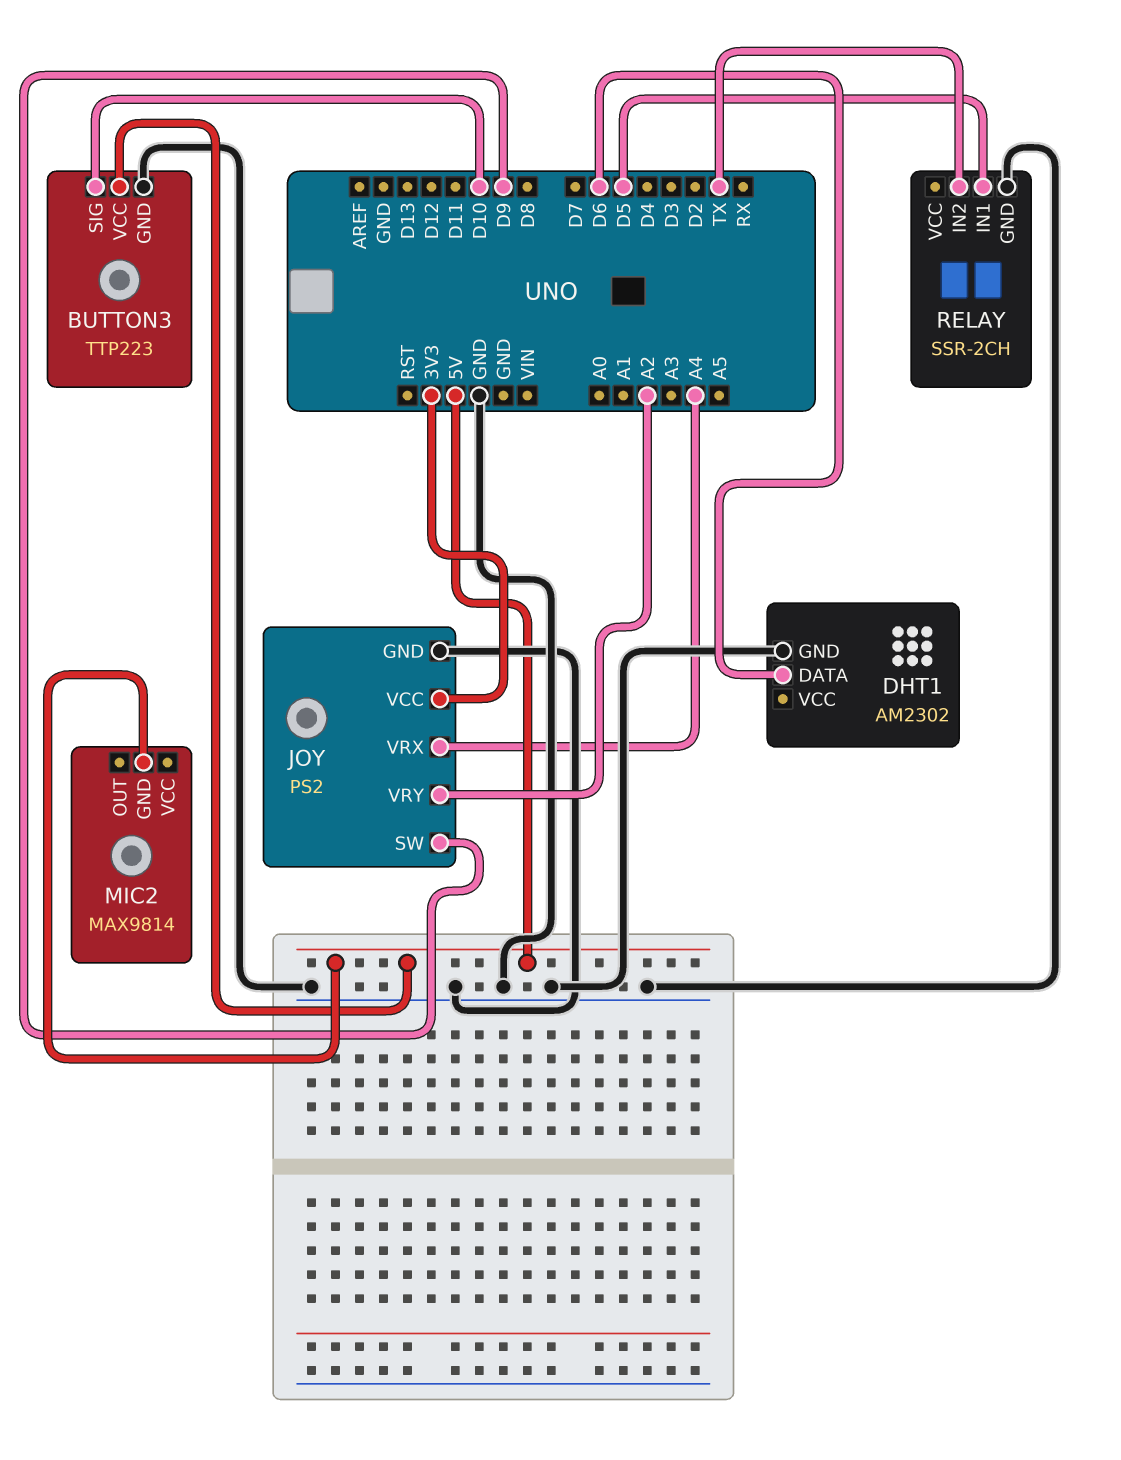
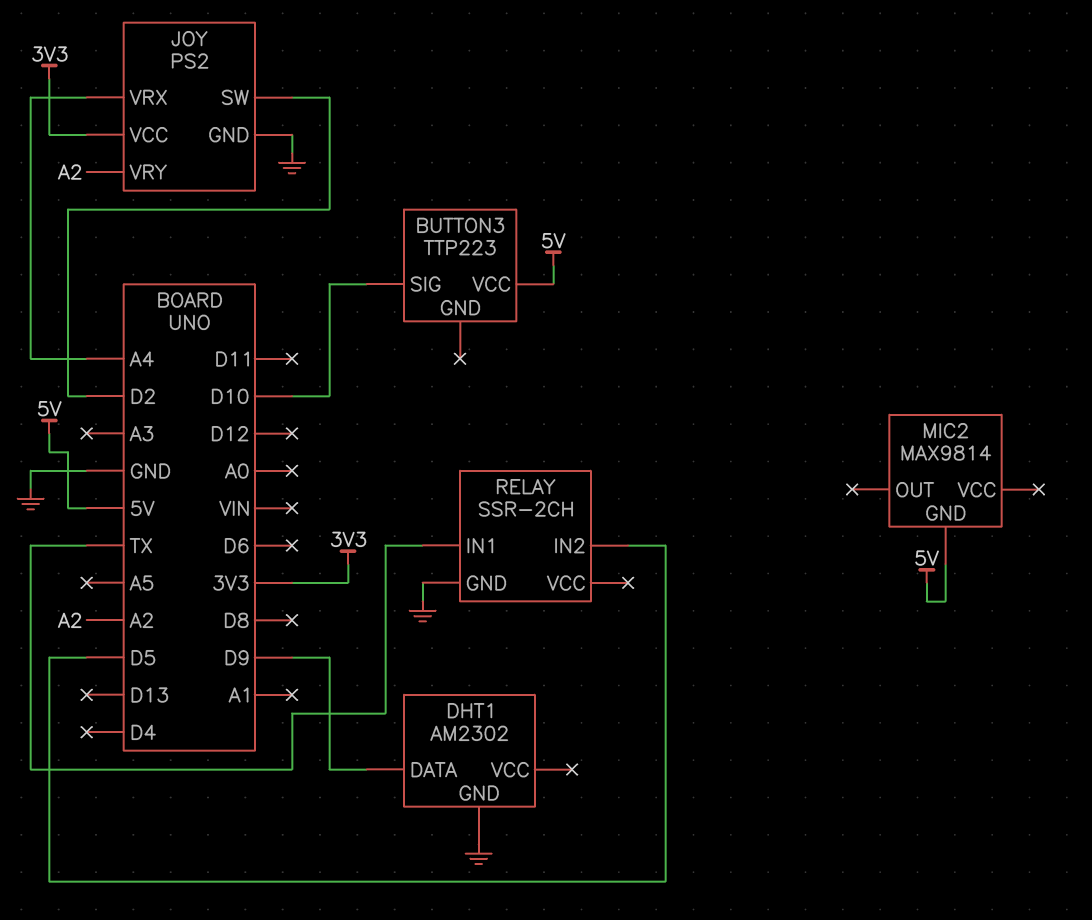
BUTTON3 pin GND: GND -> none
DHT1 pin DATA: D6 -> D9
JOY pin SW: D9 -> D2
RELAY pin IN1: D5 -> TX
RELAY pin IN2: TX -> D5

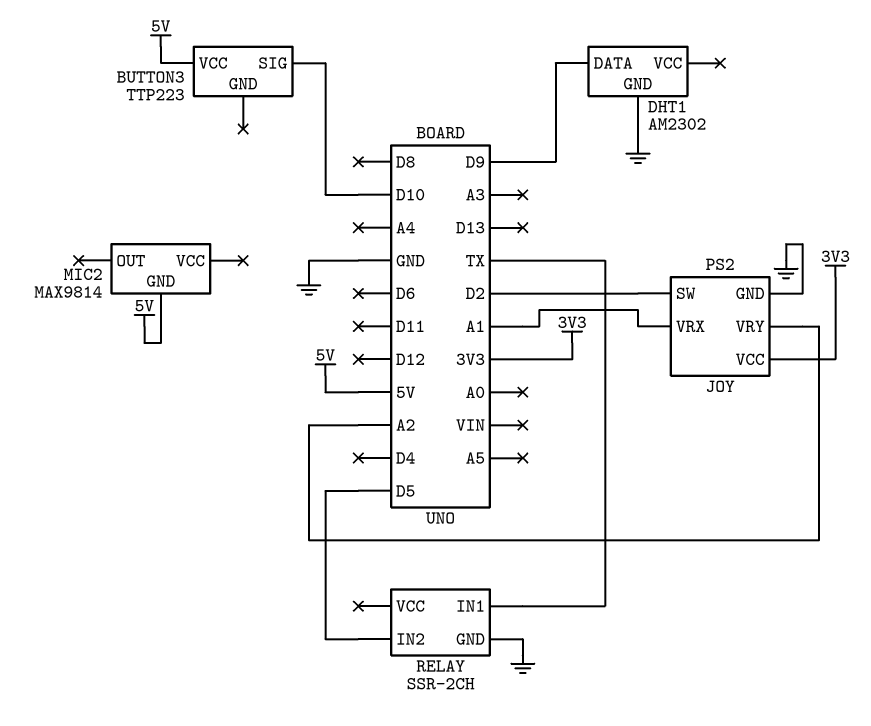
JOY pin VRX: A4 -> A1

